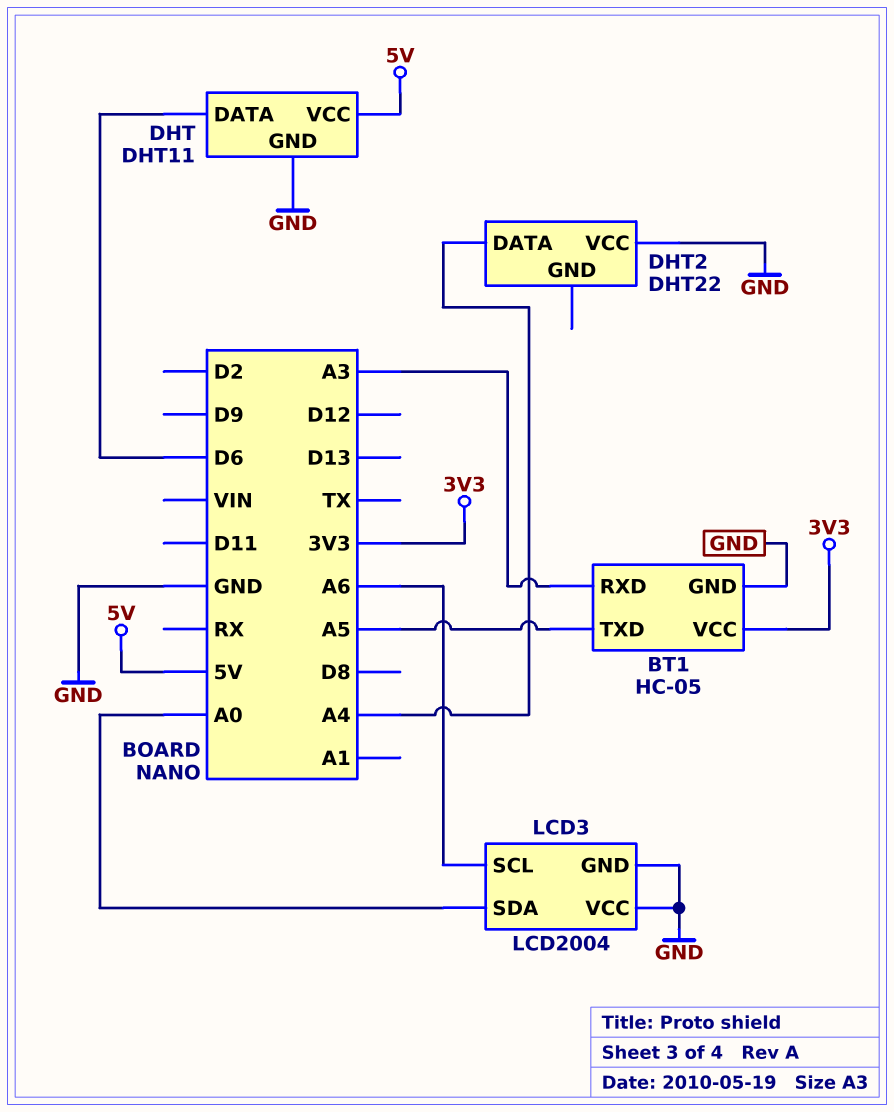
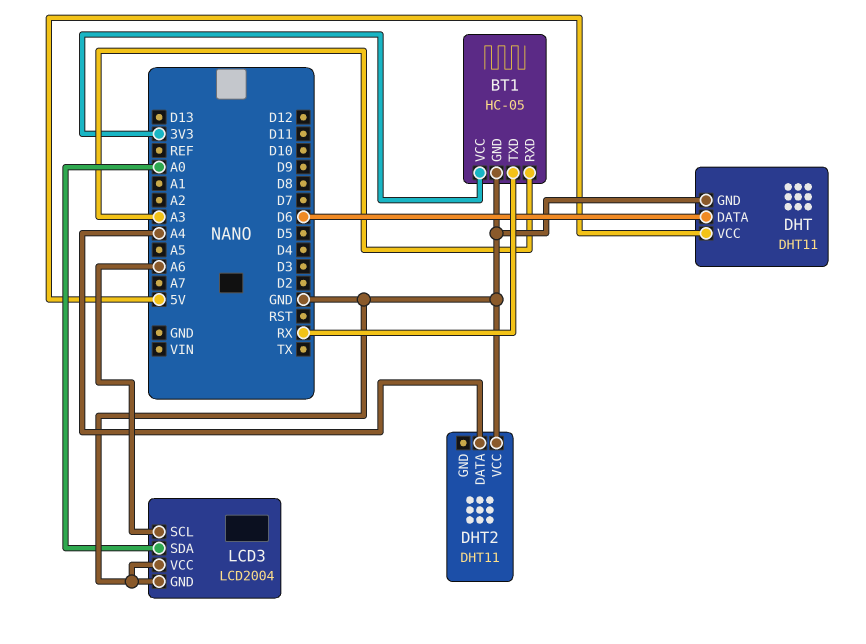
BT1 pin TXD: A5 -> RX
DHT2: DHT22 -> DHT11

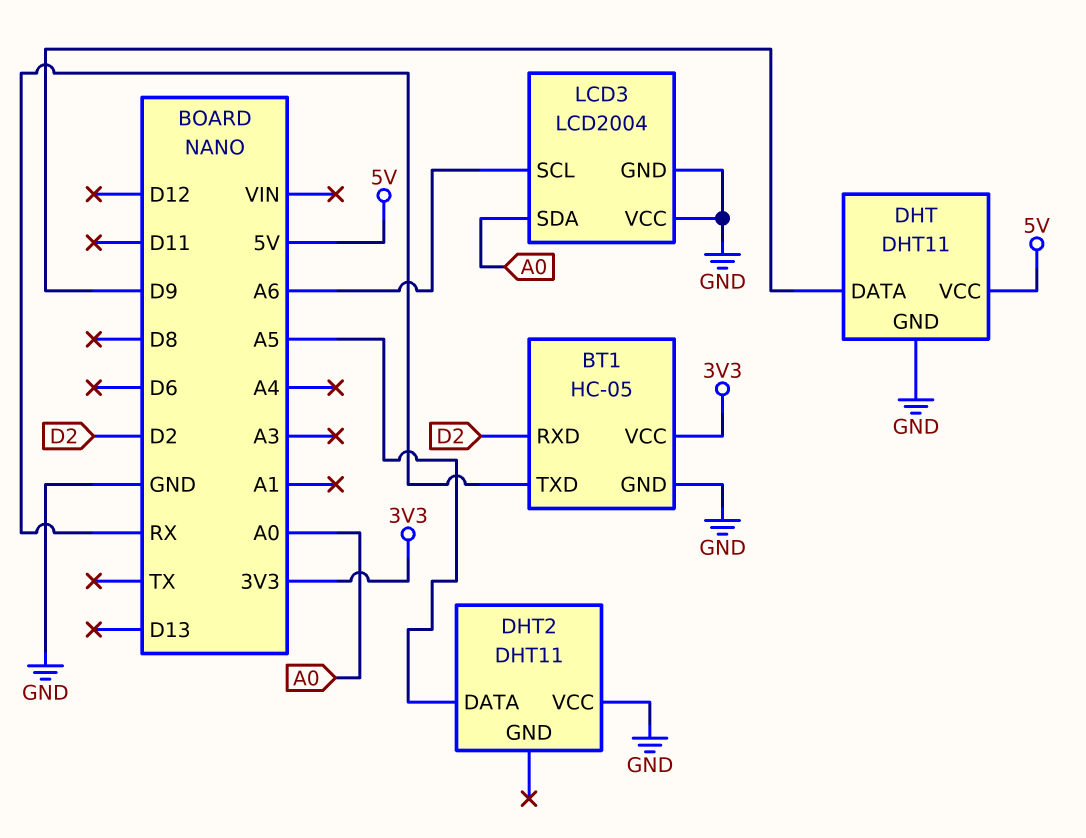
BT1 pin RXD: A3 -> D2
DHT pin DATA: D6 -> D9
DHT2 pin DATA: A4 -> A5

